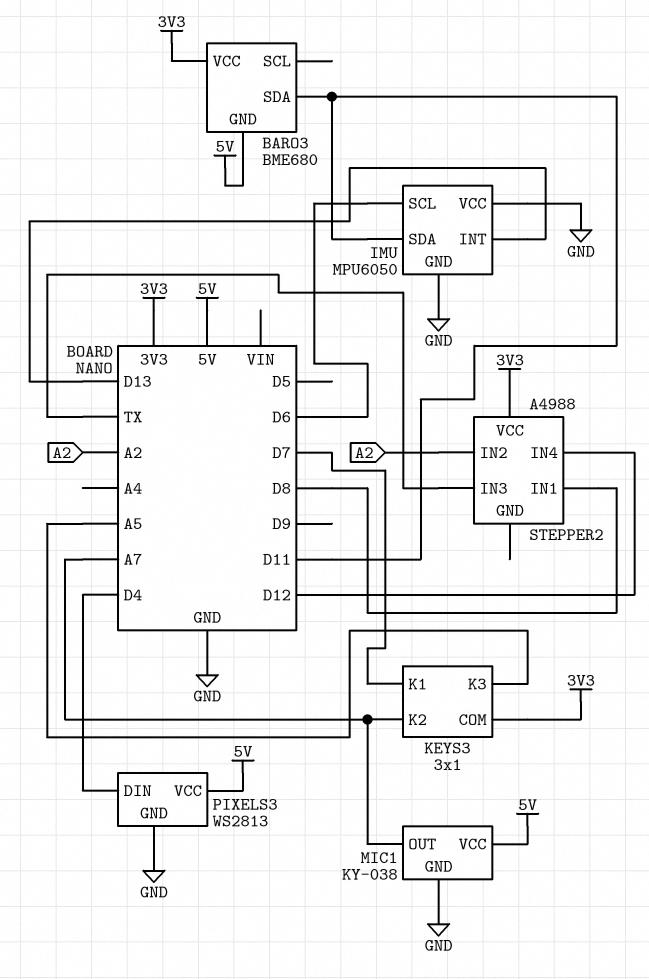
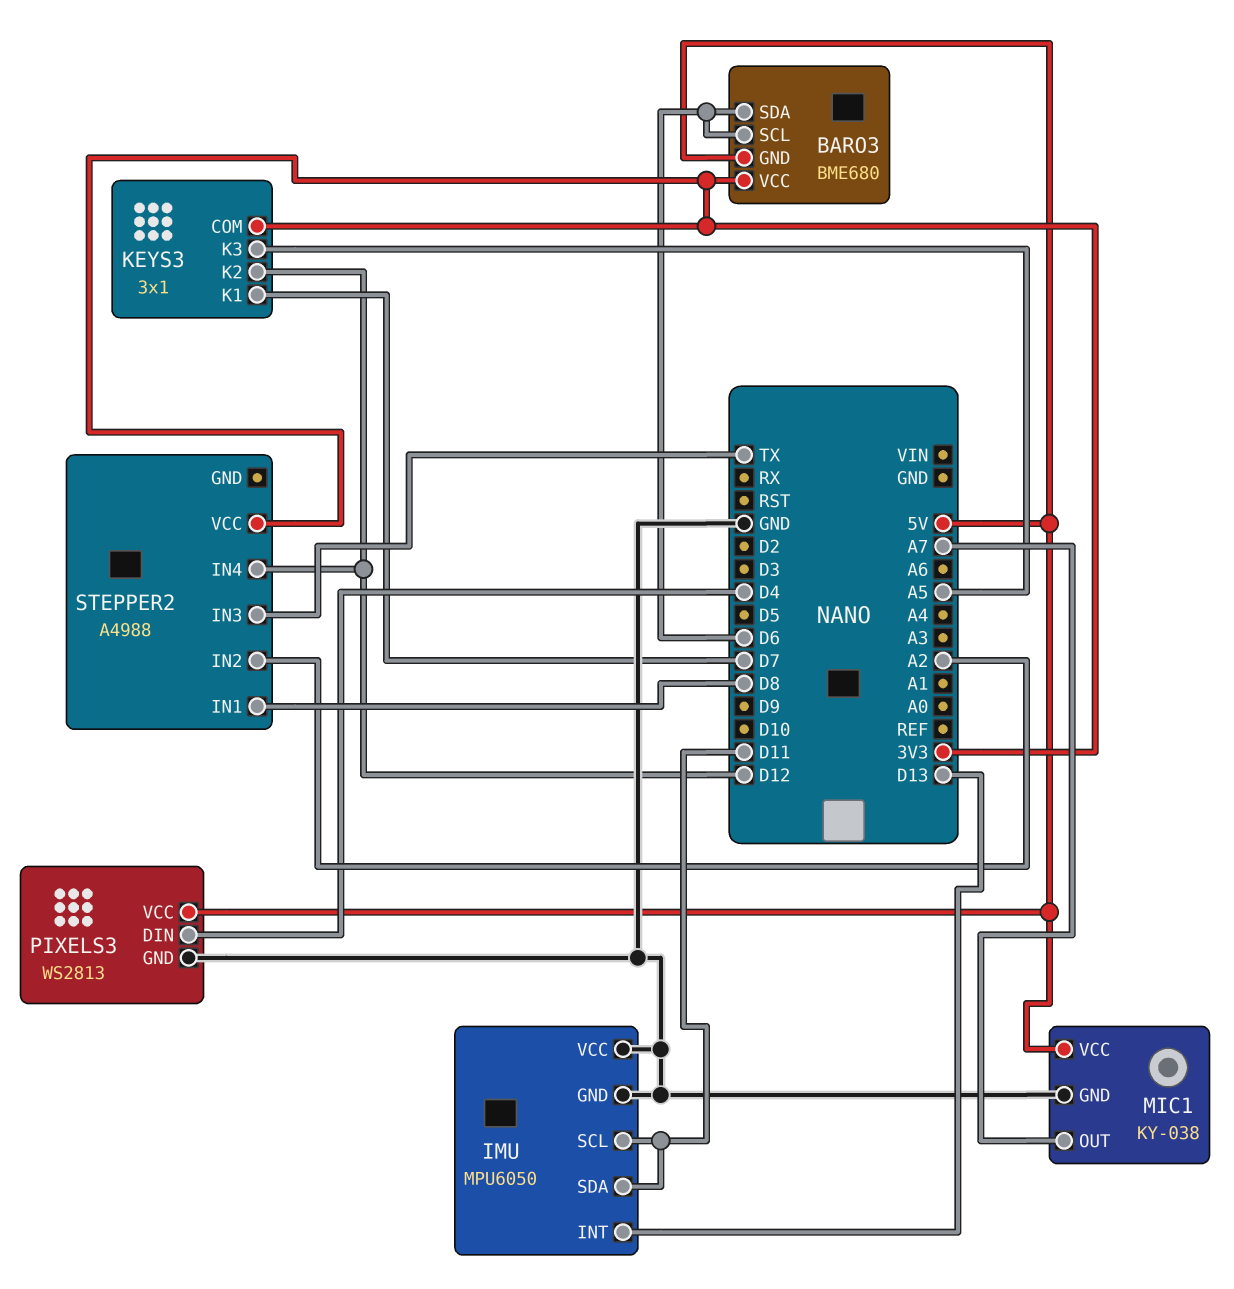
BARO3 pin SCL: none -> D6
BARO3 pin SDA: D11 -> D6
IMU pin SCL: D6 -> D11
KEYS3 pin K2: A7 -> D12

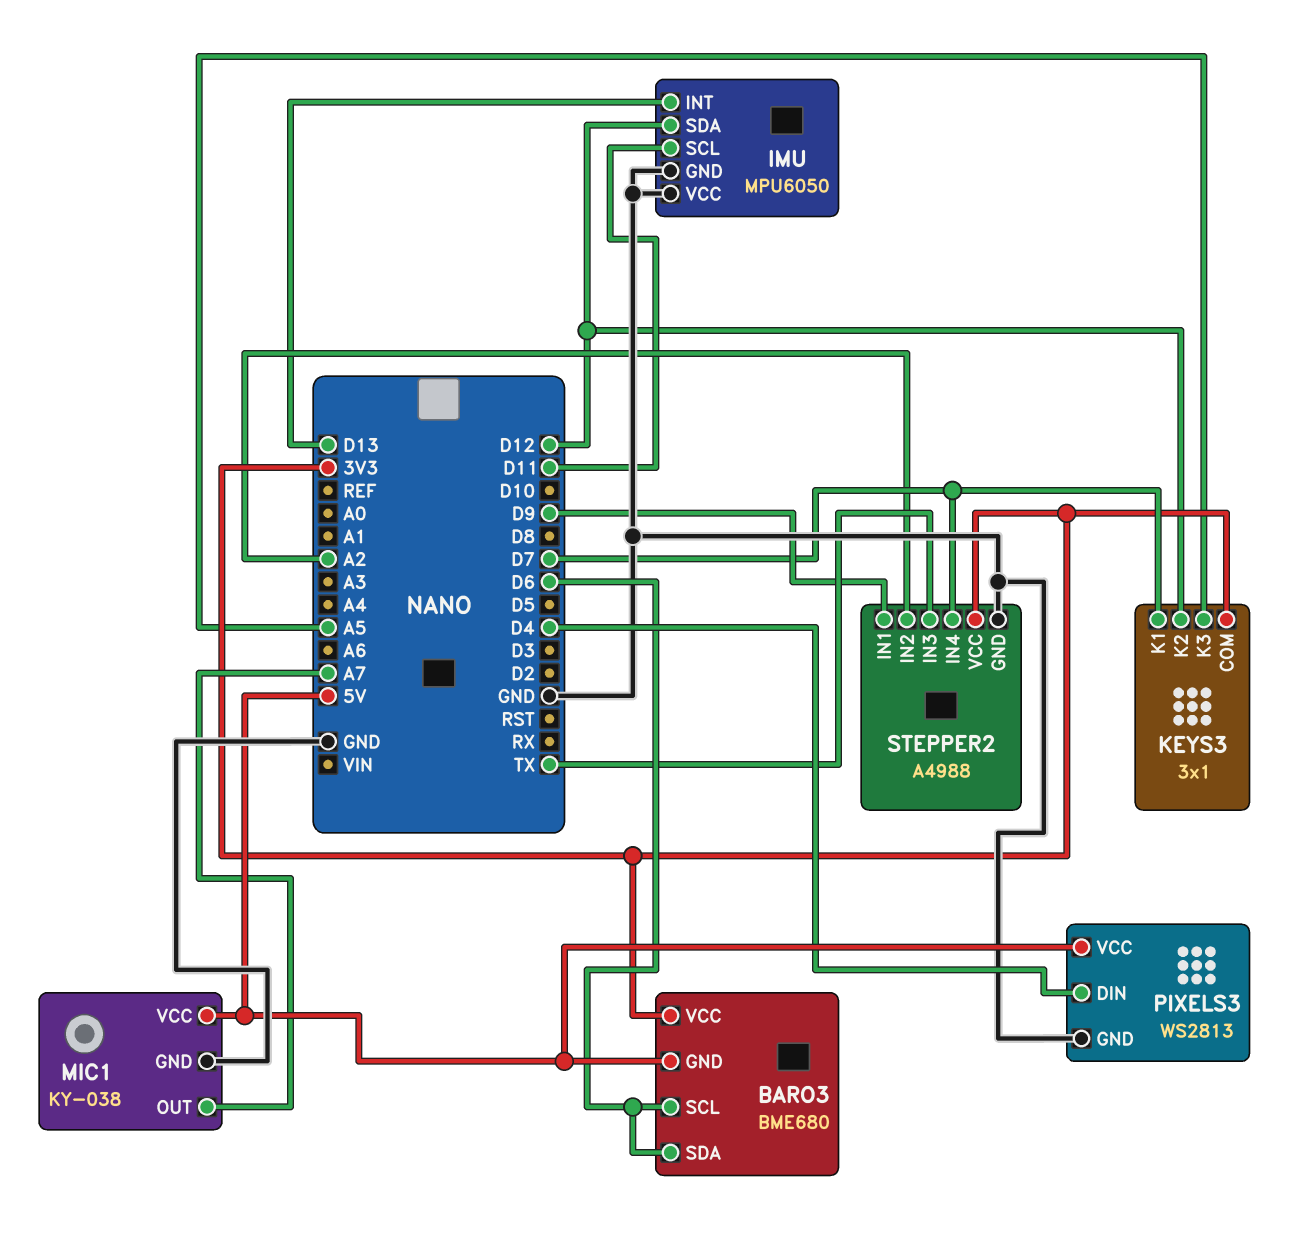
IMU pin SDA: D11 -> D12
STEPPER2 pin GND: none -> GND
STEPPER2 pin IN1: D8 -> D9
STEPPER2 pin IN4: D12 -> D7

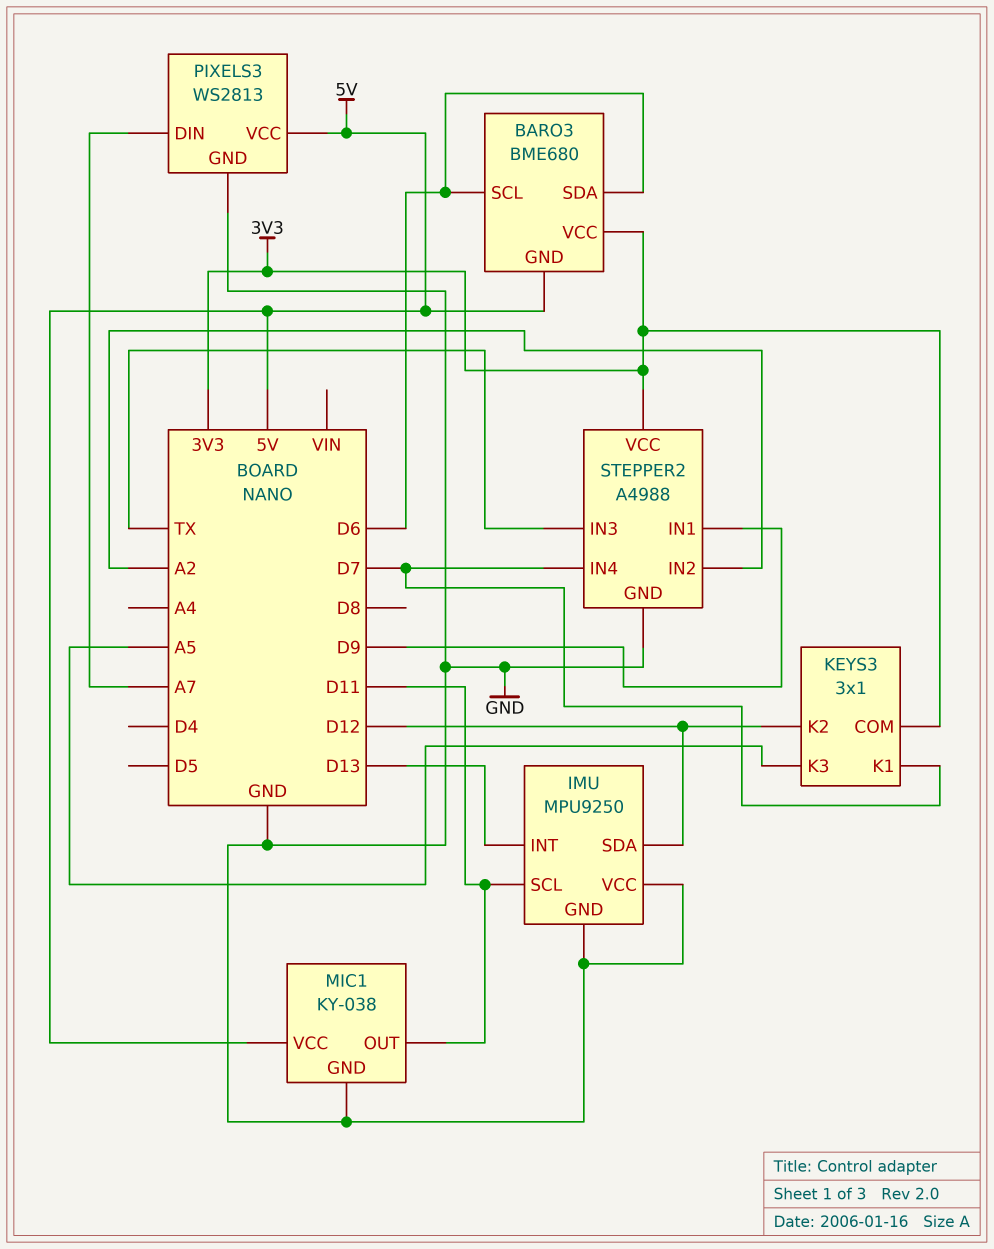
IMU: MPU6050 -> MPU9250
MIC1 pin OUT: A7 -> D11
PIXELS3 pin DIN: D4 -> A7

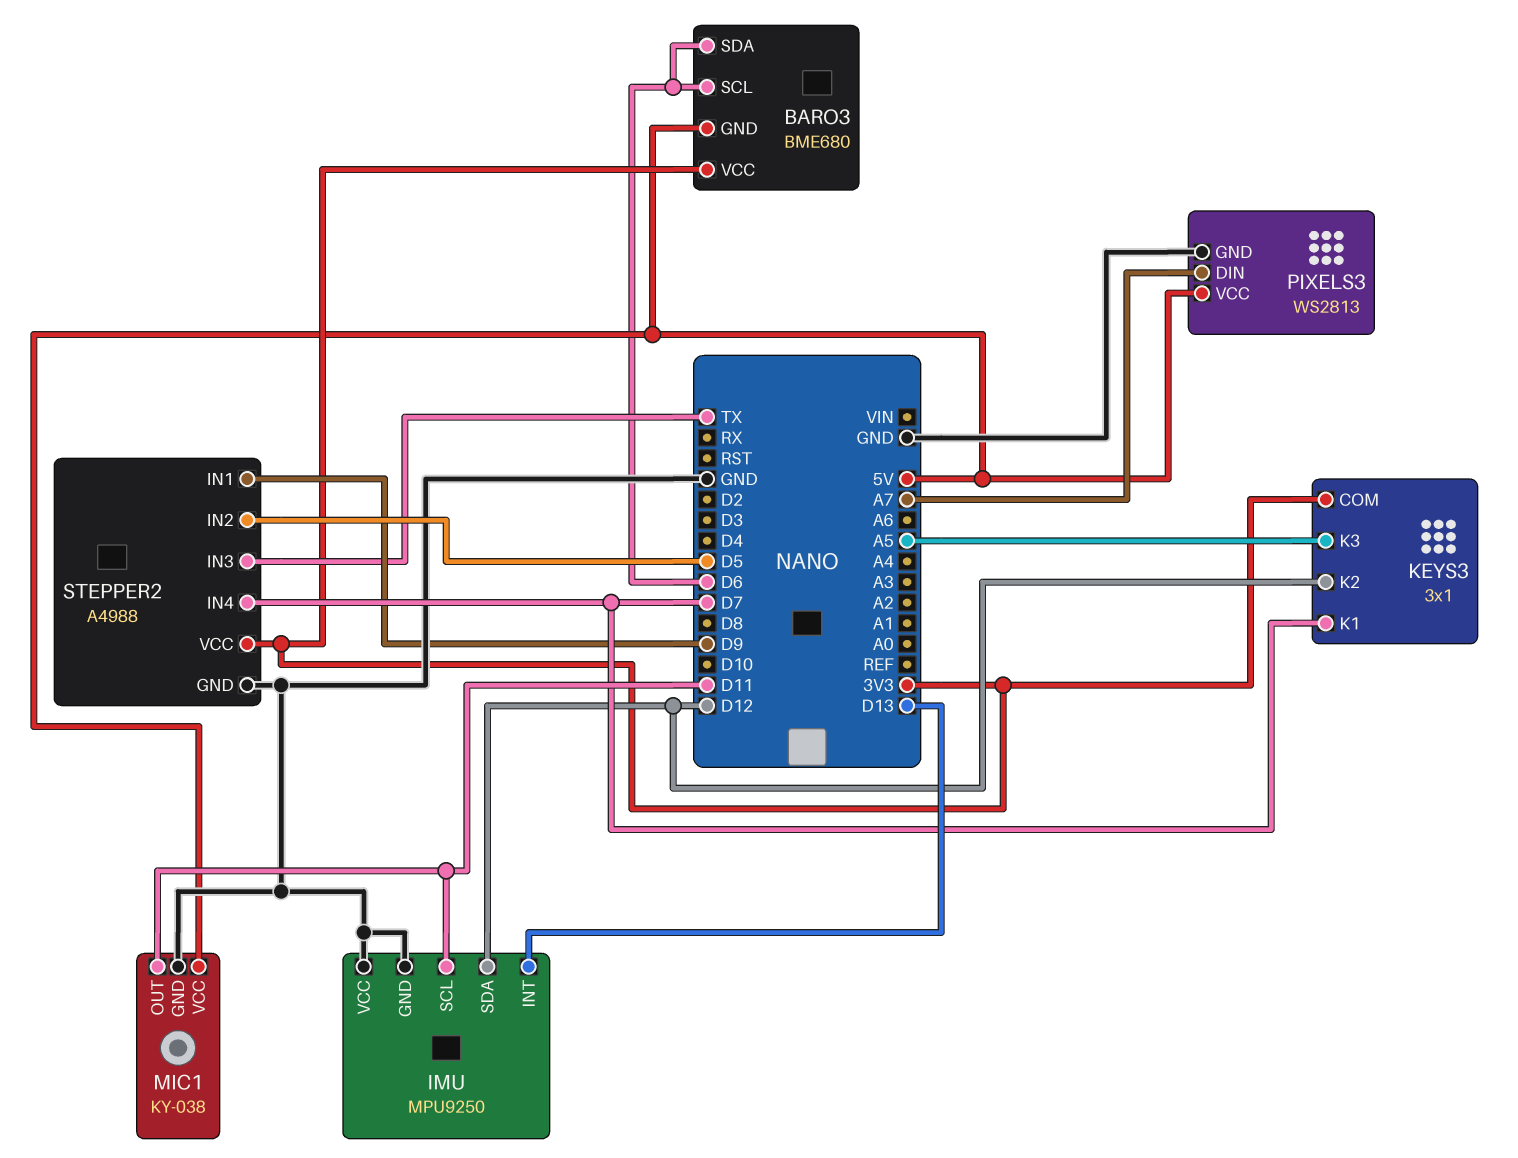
STEPPER2 pin IN2: A2 -> D5

